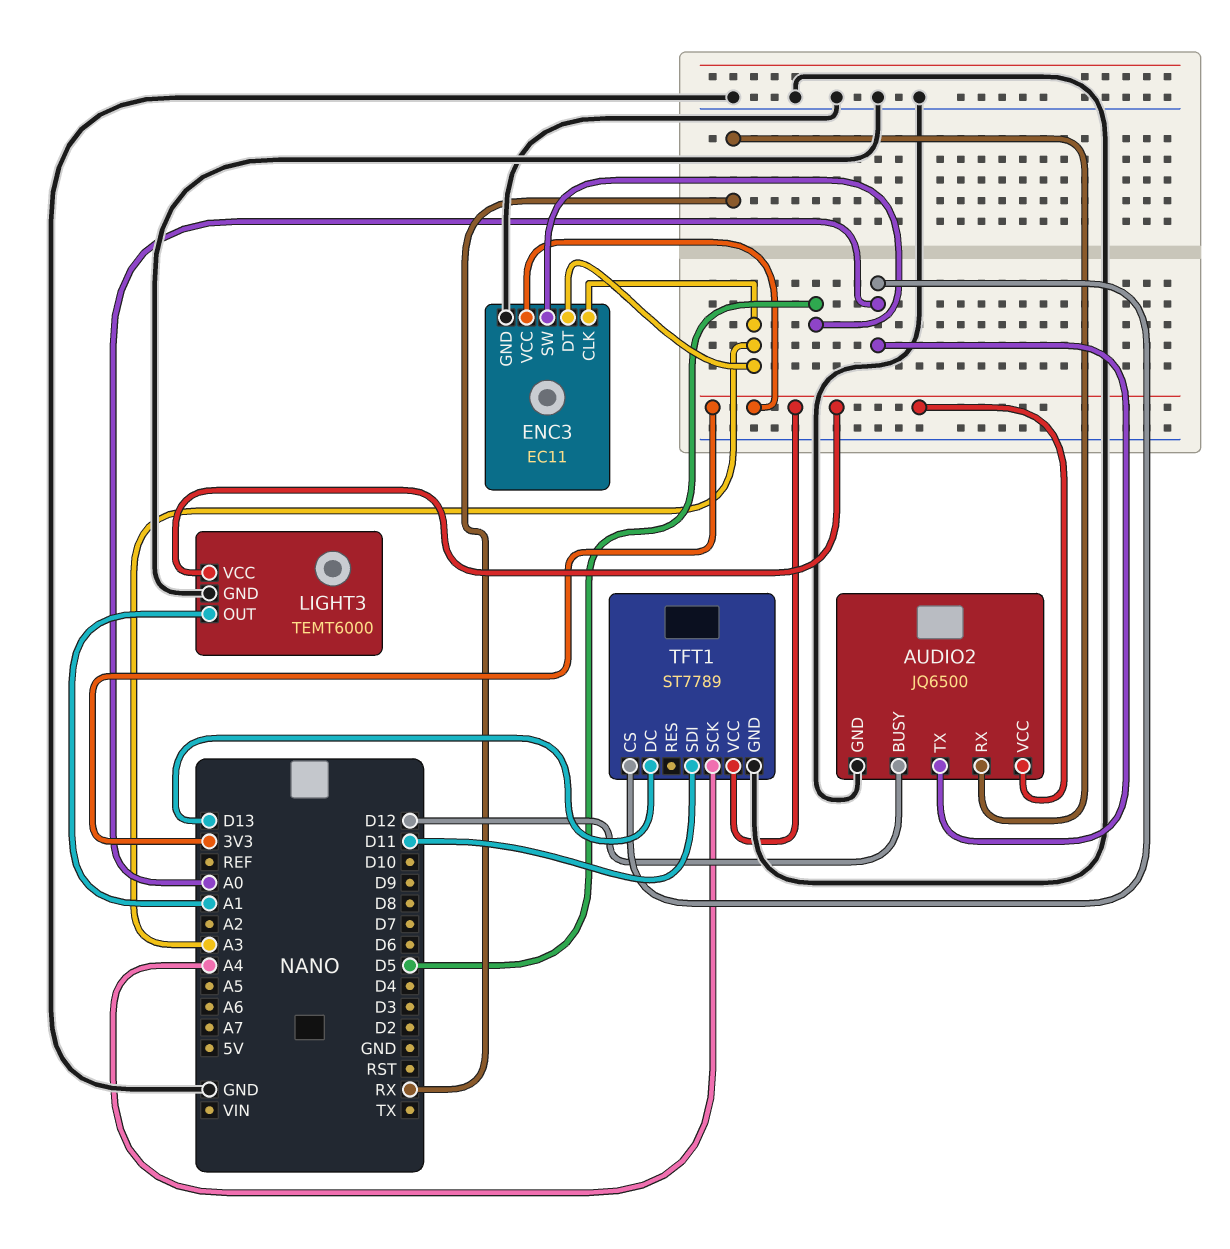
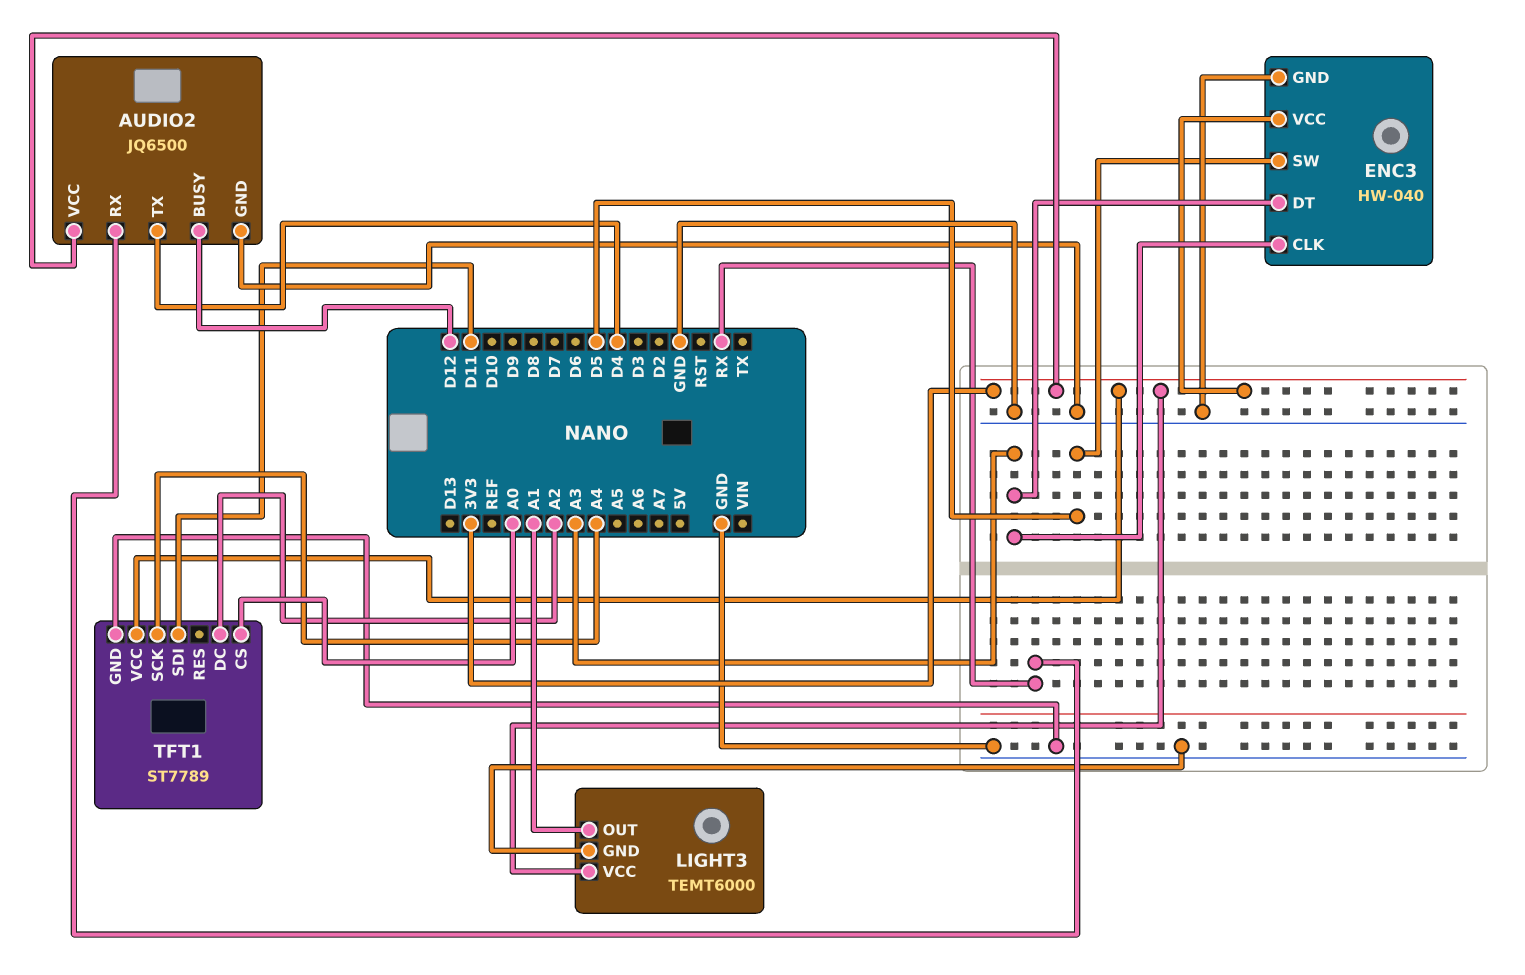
AUDIO2 pin TX: A0 -> D4
ENC3: EC11 -> HW-040
TFT1 pin DC: D13 -> A2

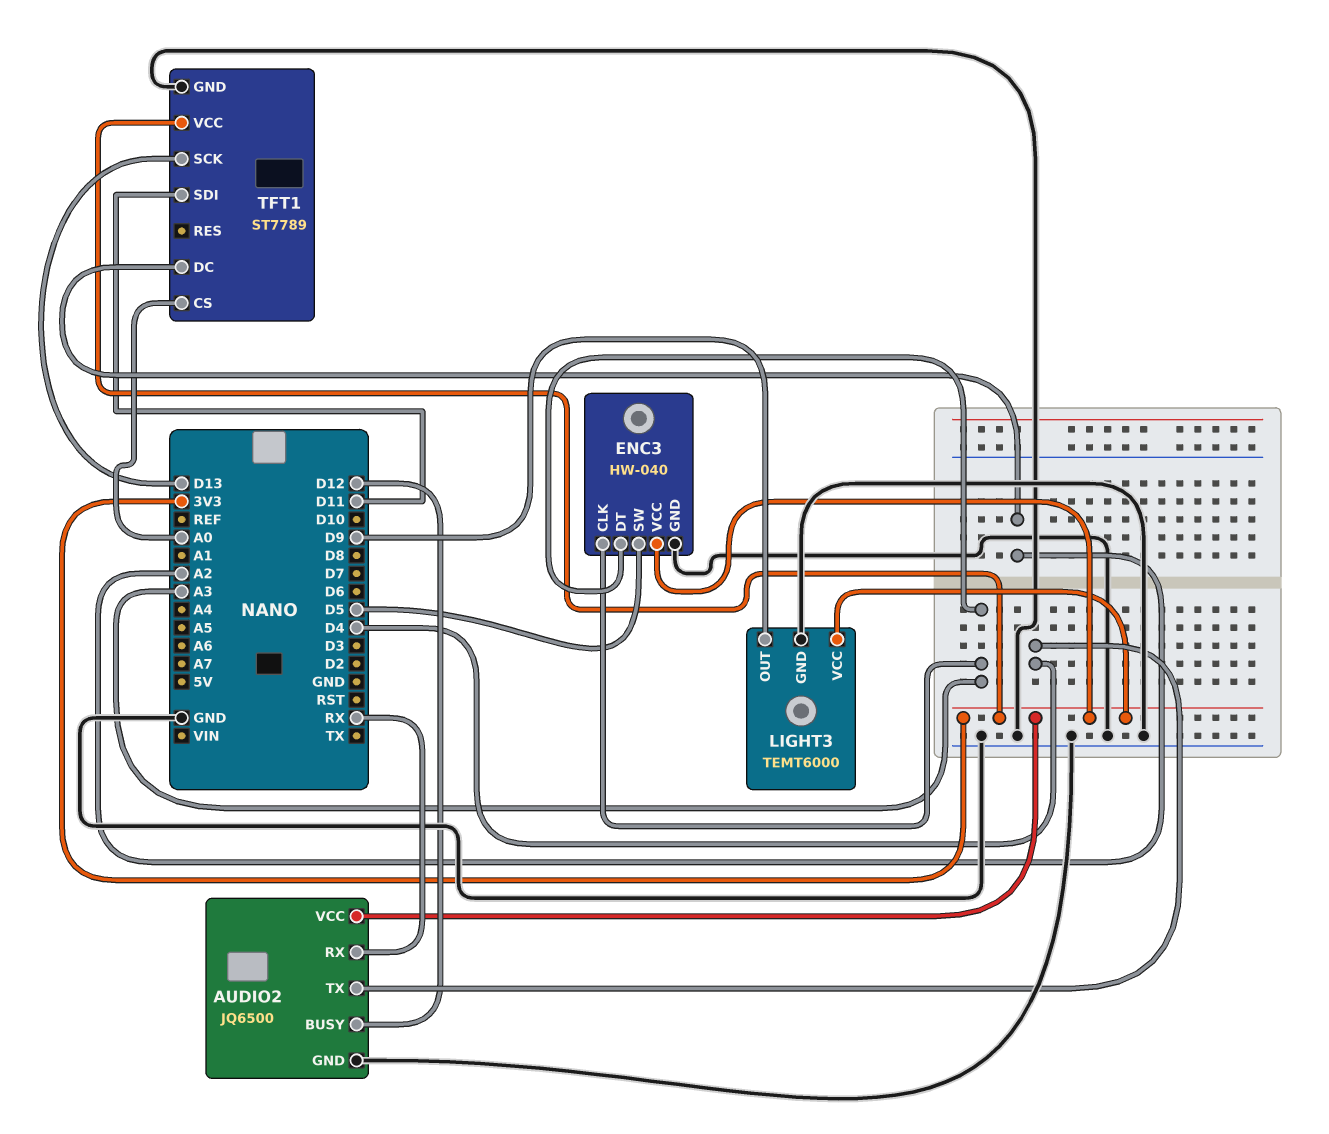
LIGHT3 pin OUT: A1 -> D9
TFT1 pin SCK: A4 -> D13

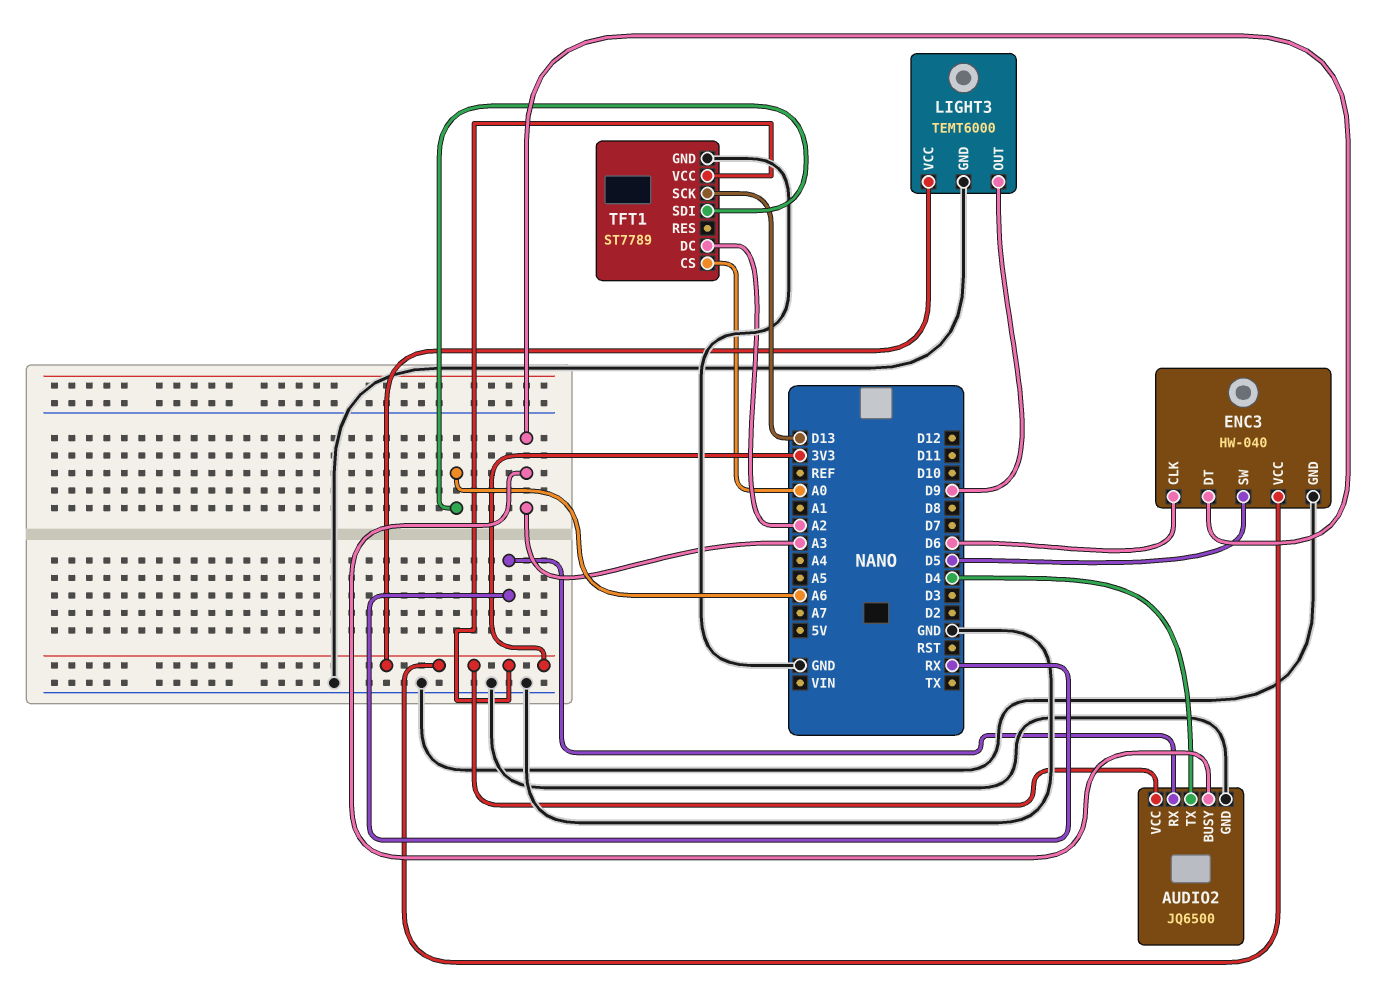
AUDIO2 pin BUSY: D12 -> A3
ENC3 pin CLK: A3 -> D6
TFT1 pin SDI: D11 -> A6

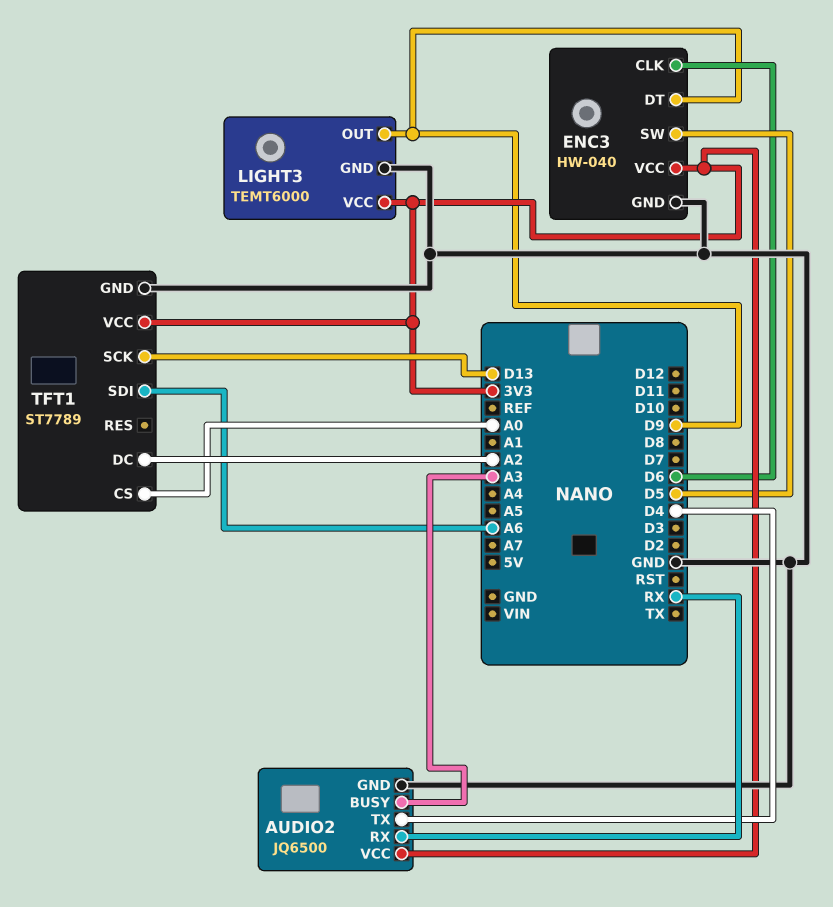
ENC3 pin DT: A3 -> D9

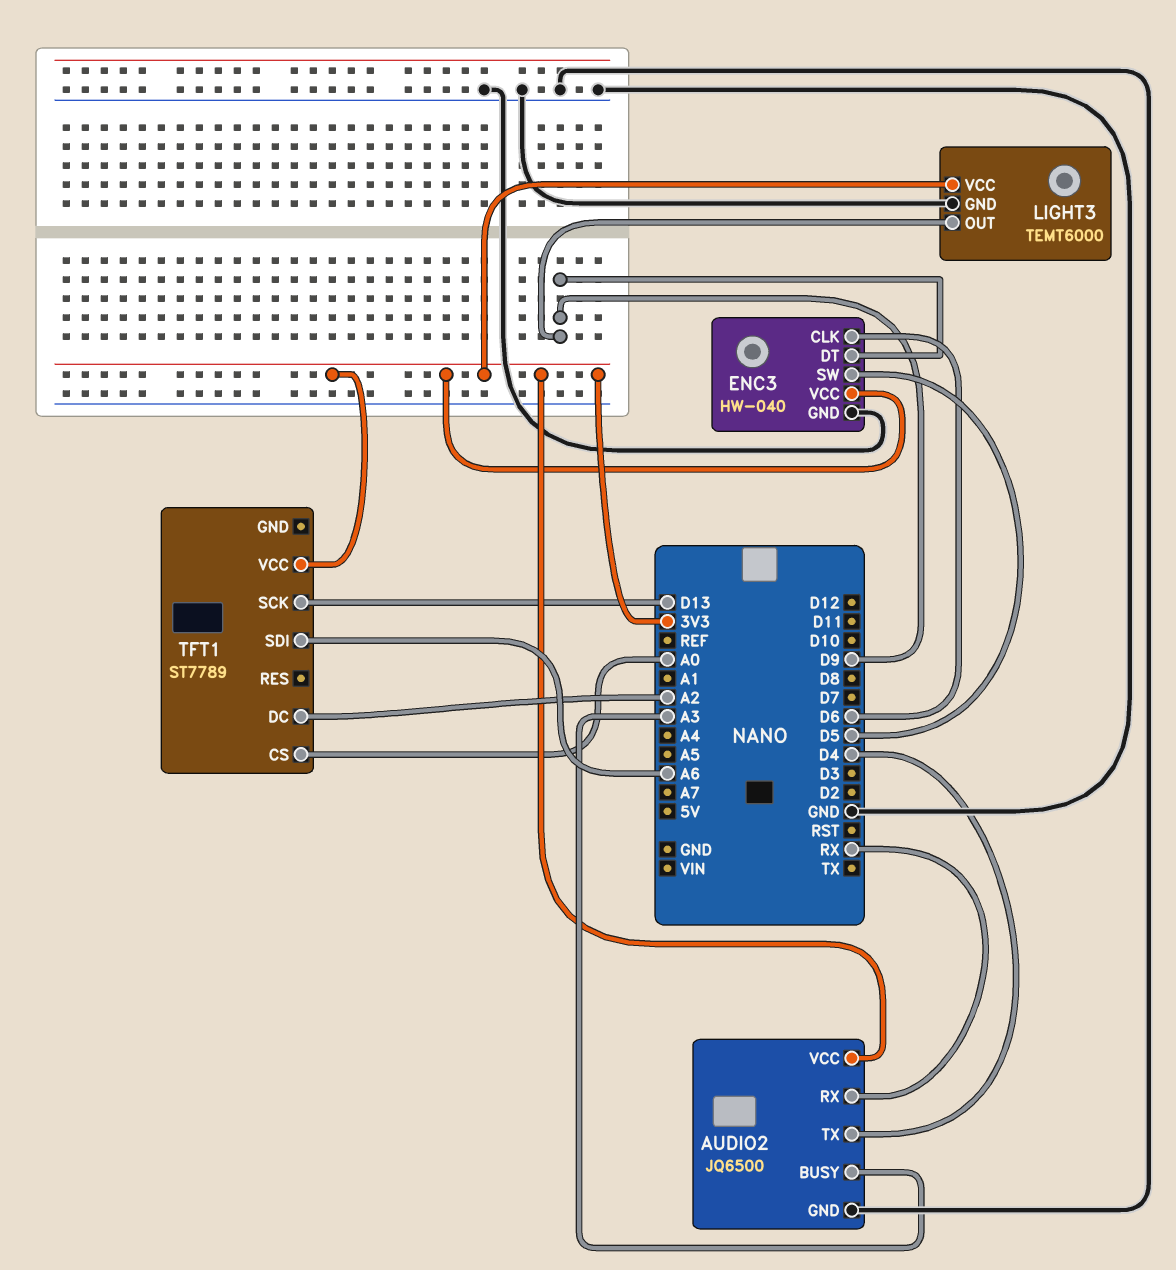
TFT1 pin GND: GND -> none

